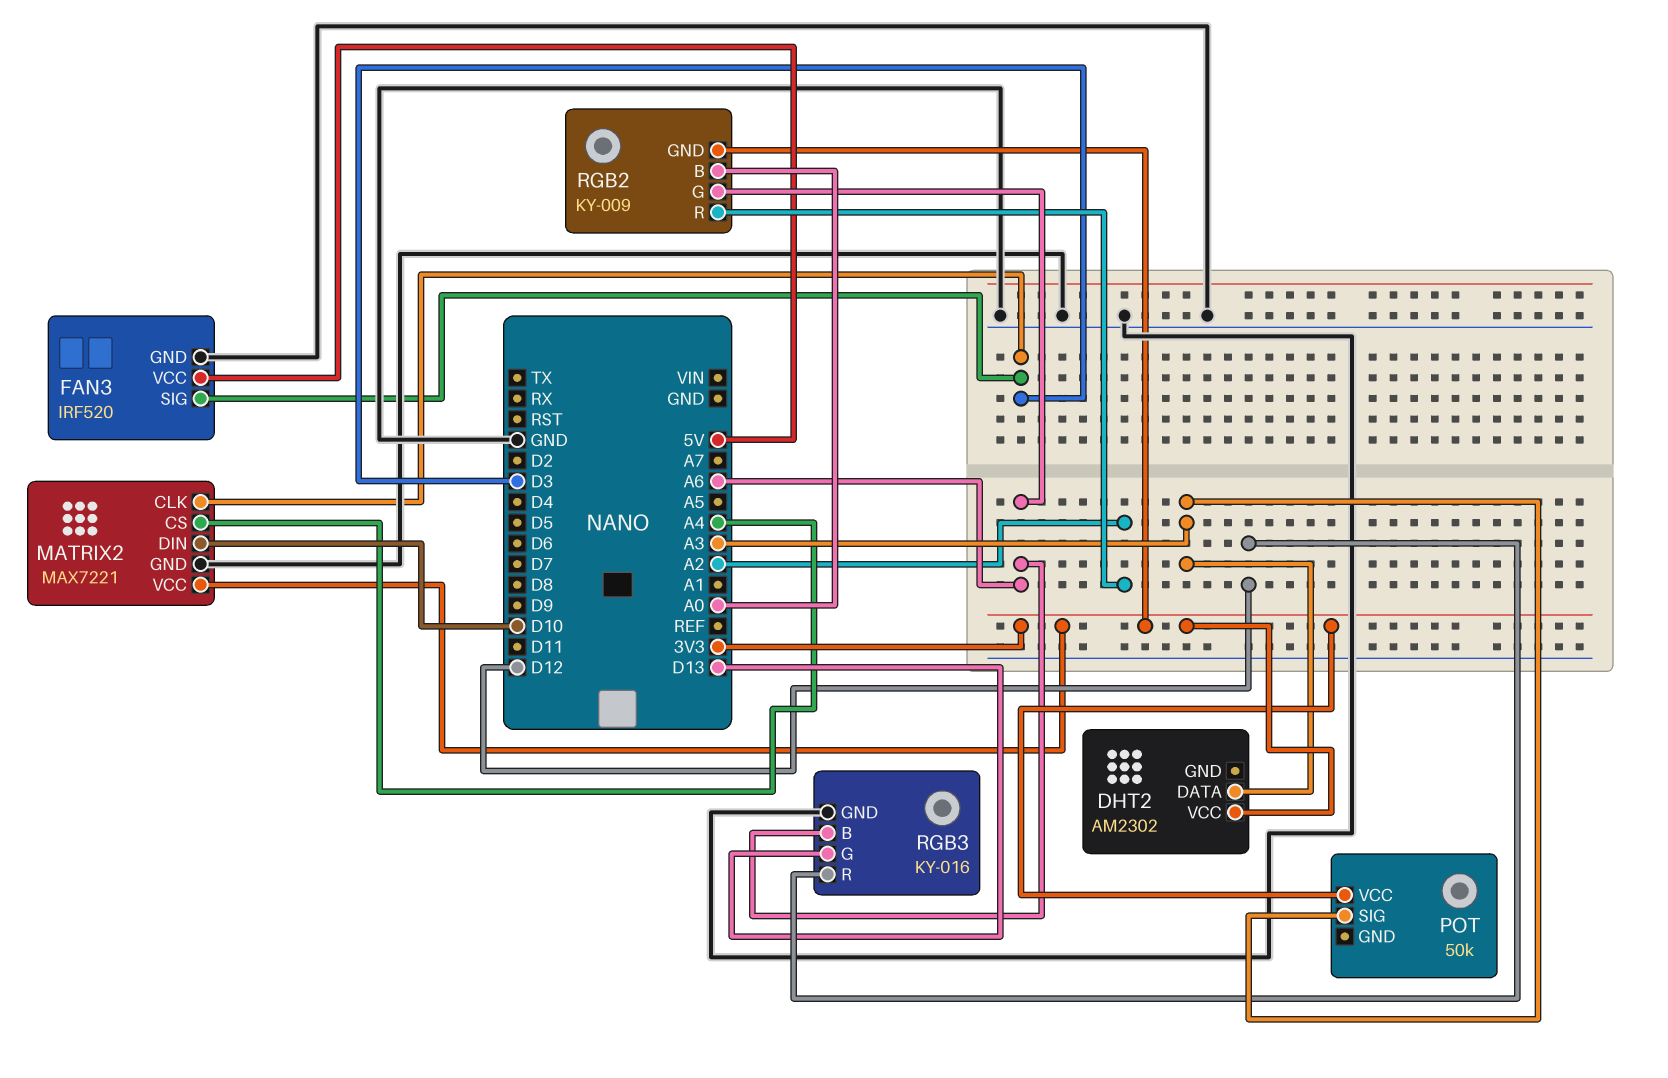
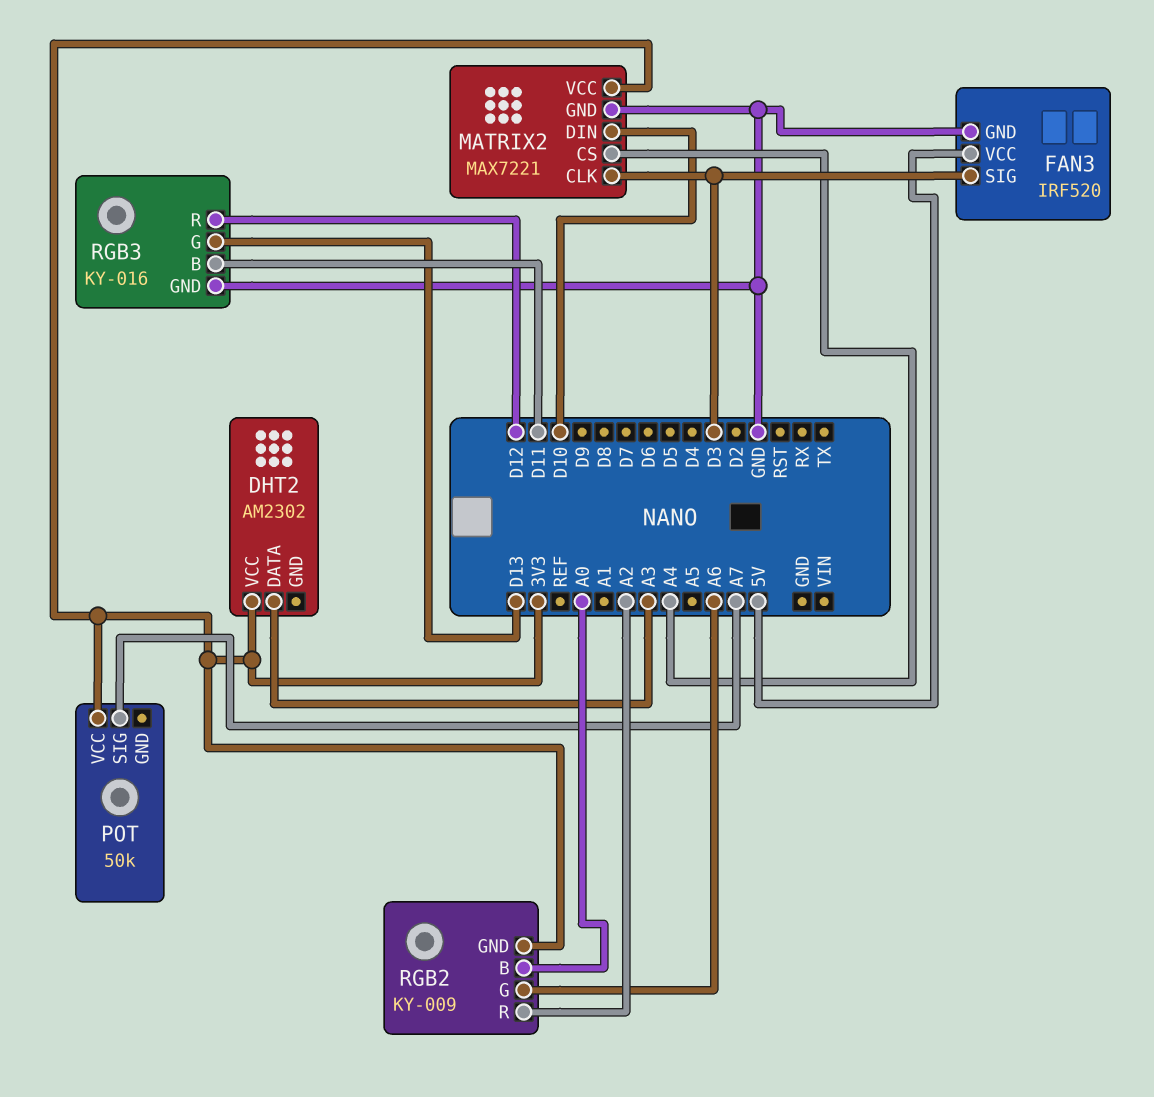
POT pin SIG: A3 -> A7
RGB3 pin B: A6 -> D11

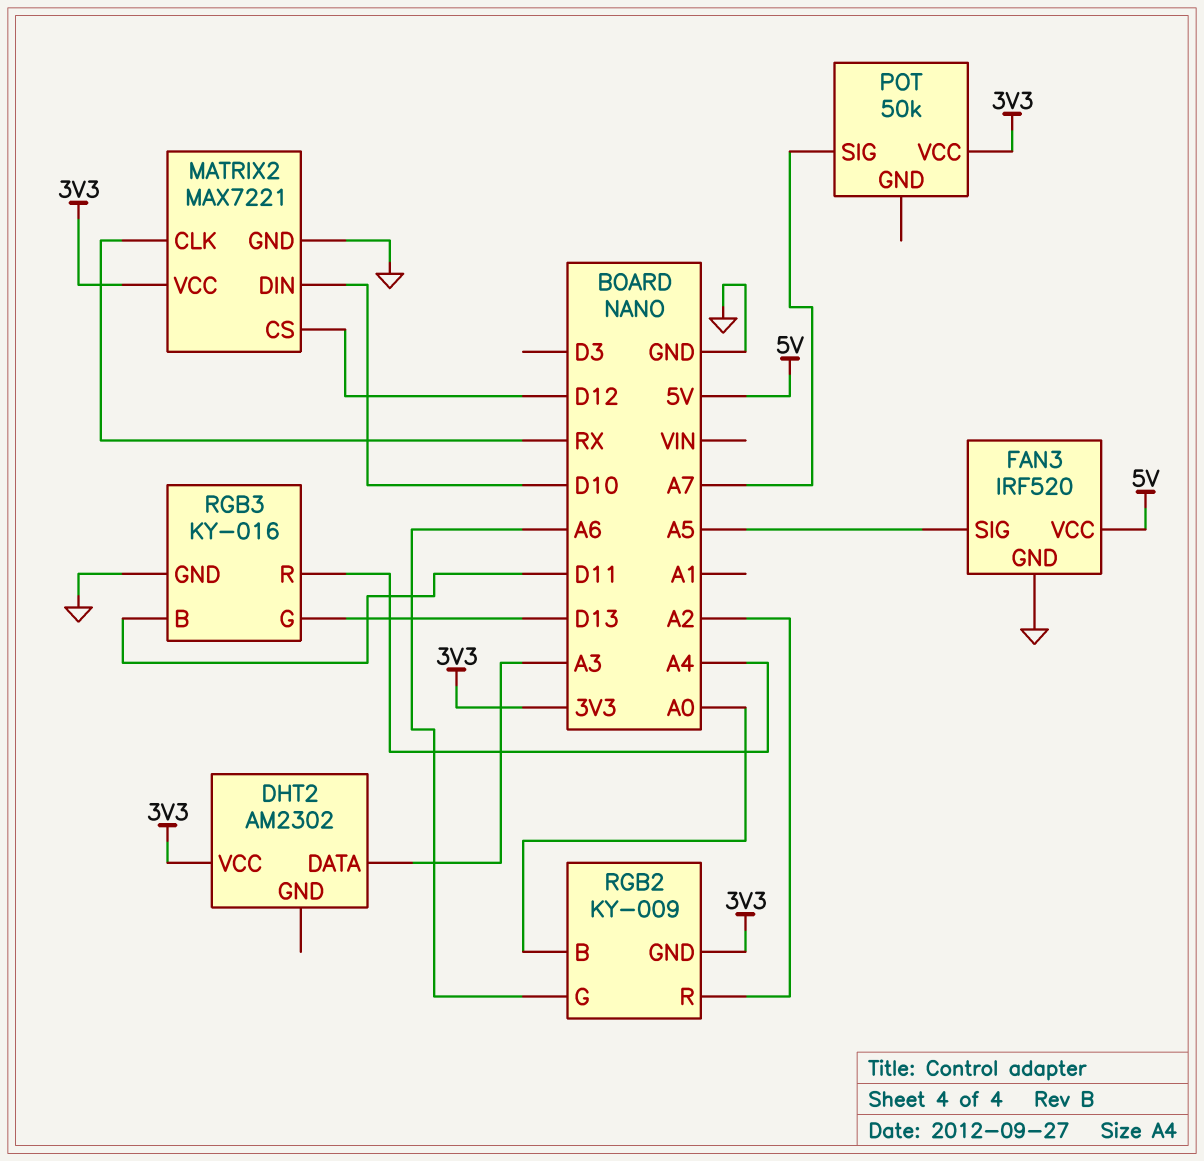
FAN3 pin SIG: D3 -> A5
MATRIX2 pin CLK: D3 -> RX
MATRIX2 pin CS: A4 -> D12
RGB3 pin R: D12 -> A4

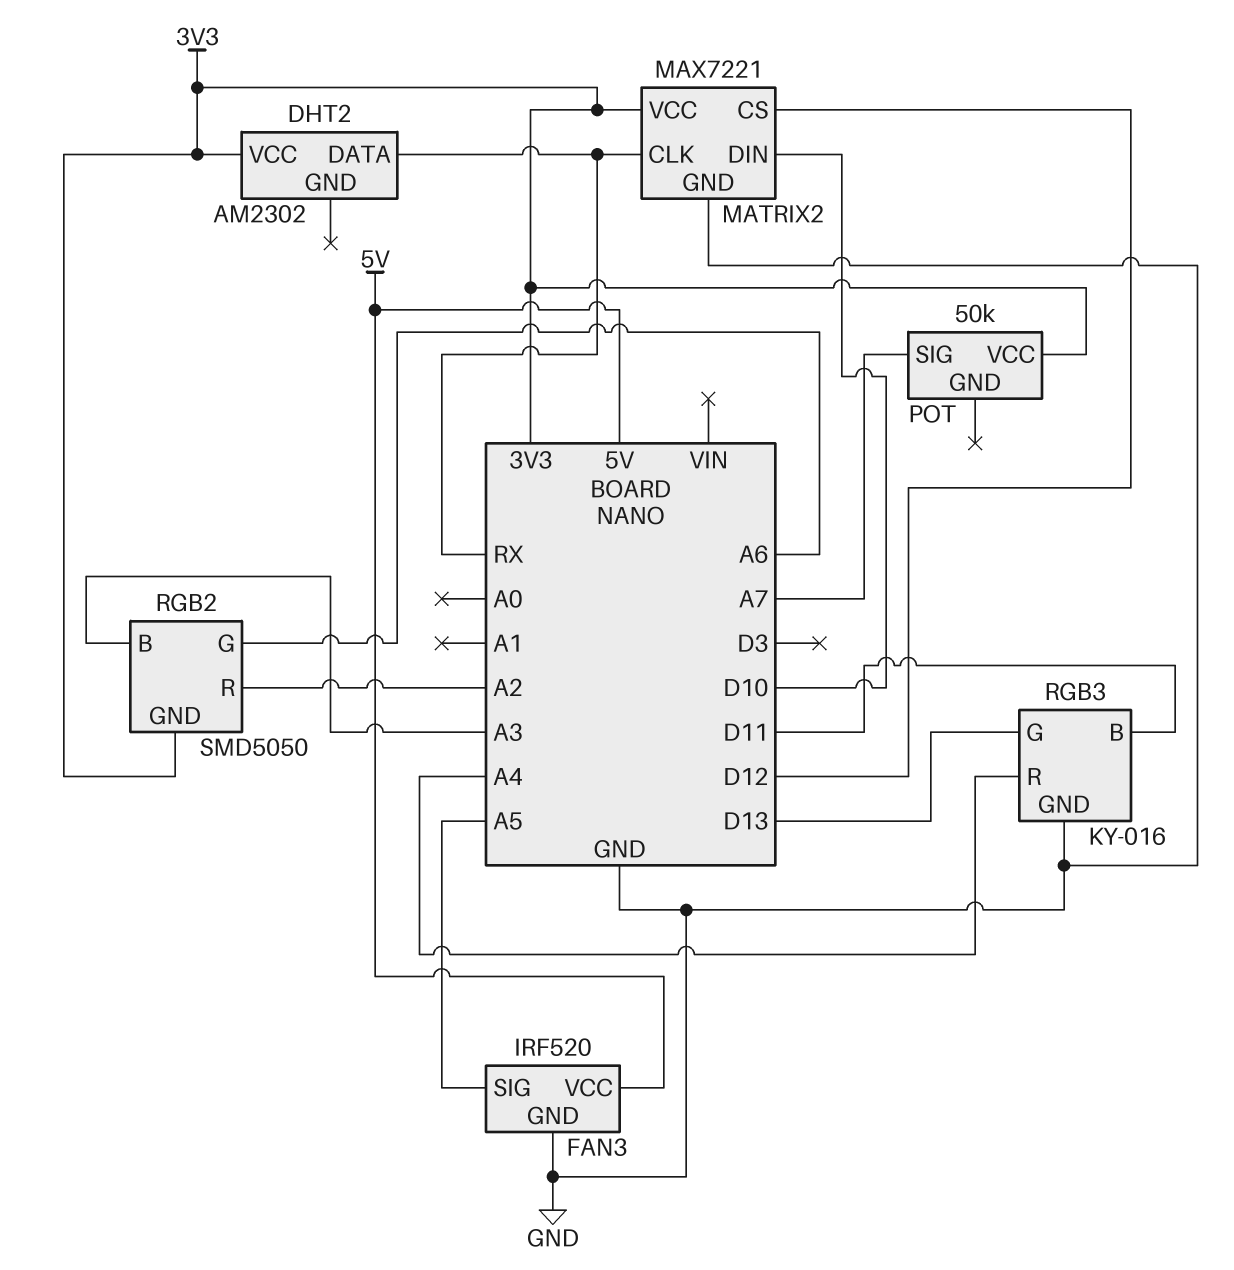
DHT2 pin DATA: A3 -> RX
RGB2: KY-009 -> SMD5050
RGB2 pin B: A0 -> A3

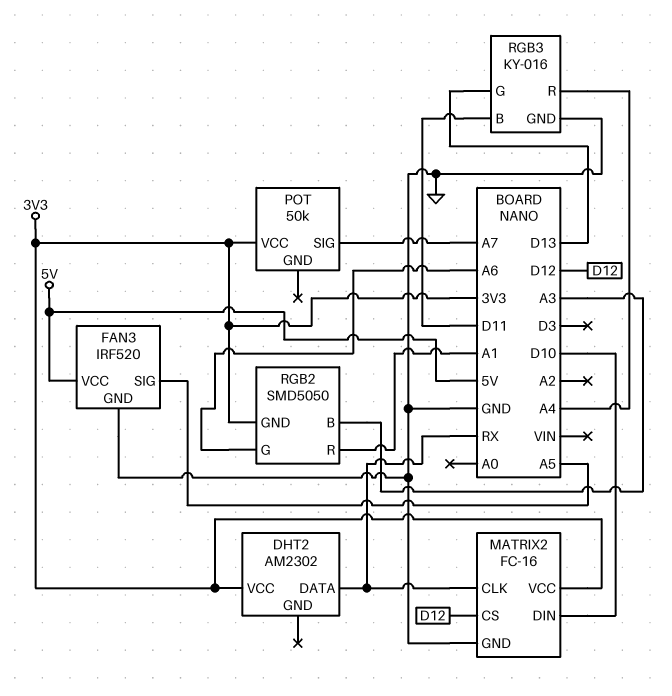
MATRIX2: MAX7221 -> FC-16
RGB2 pin R: A2 -> A1

